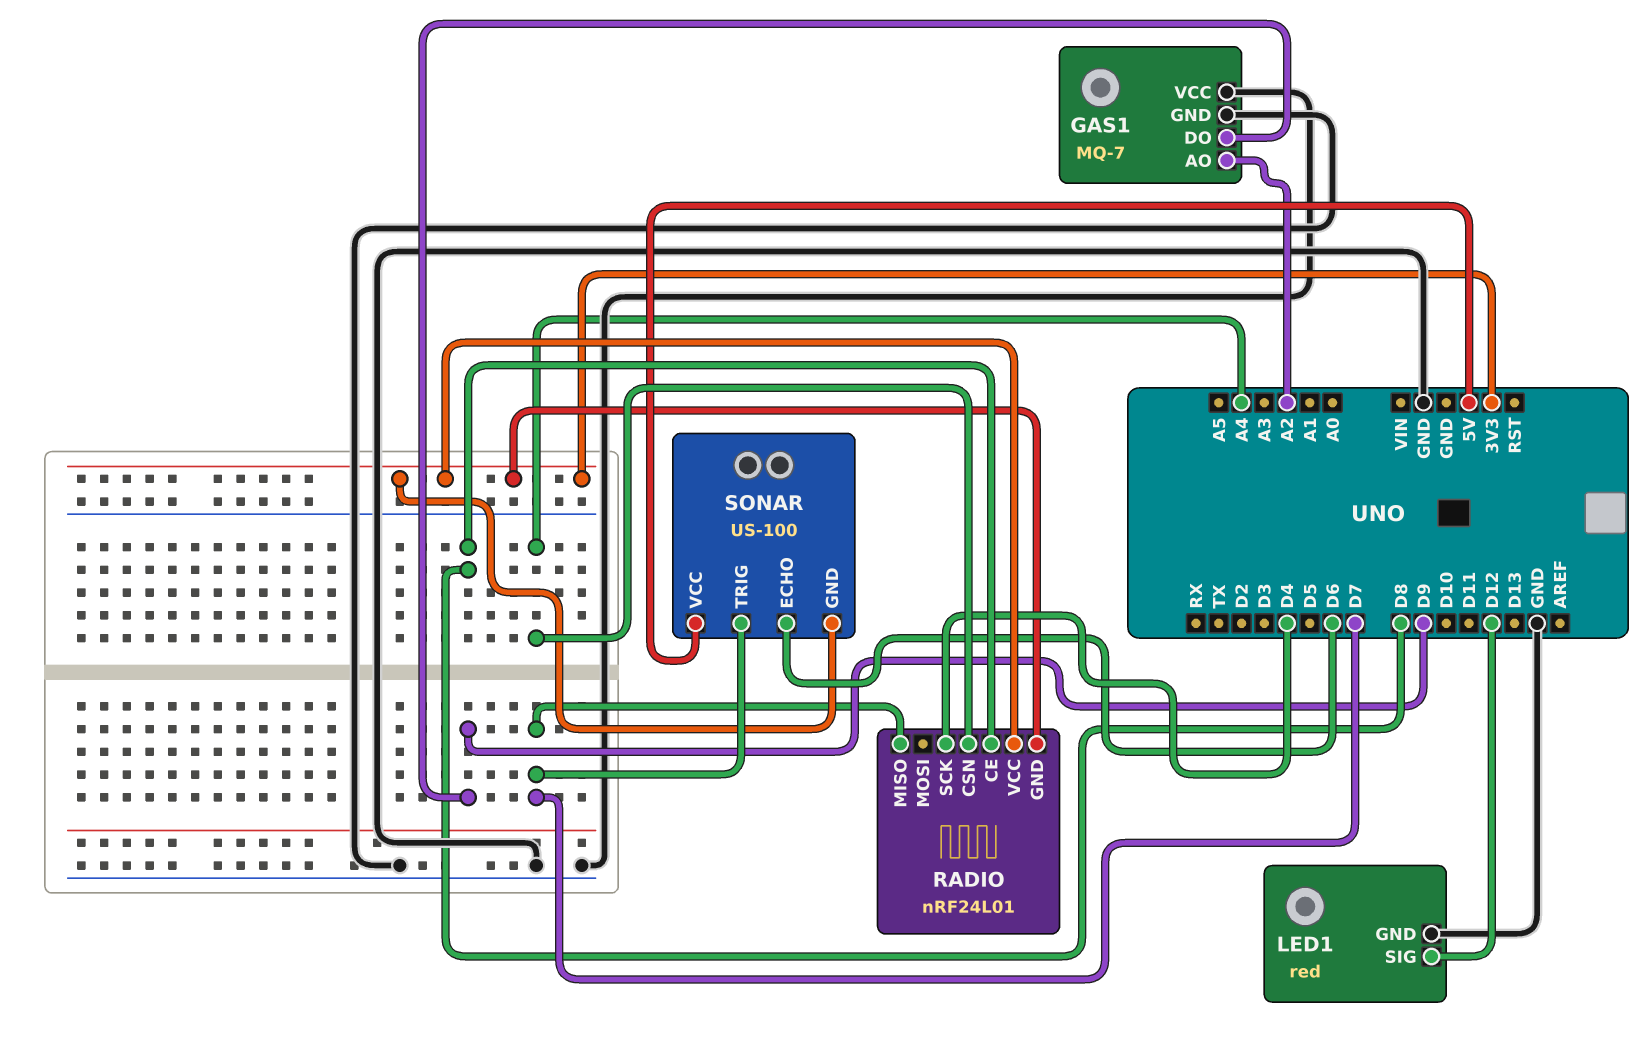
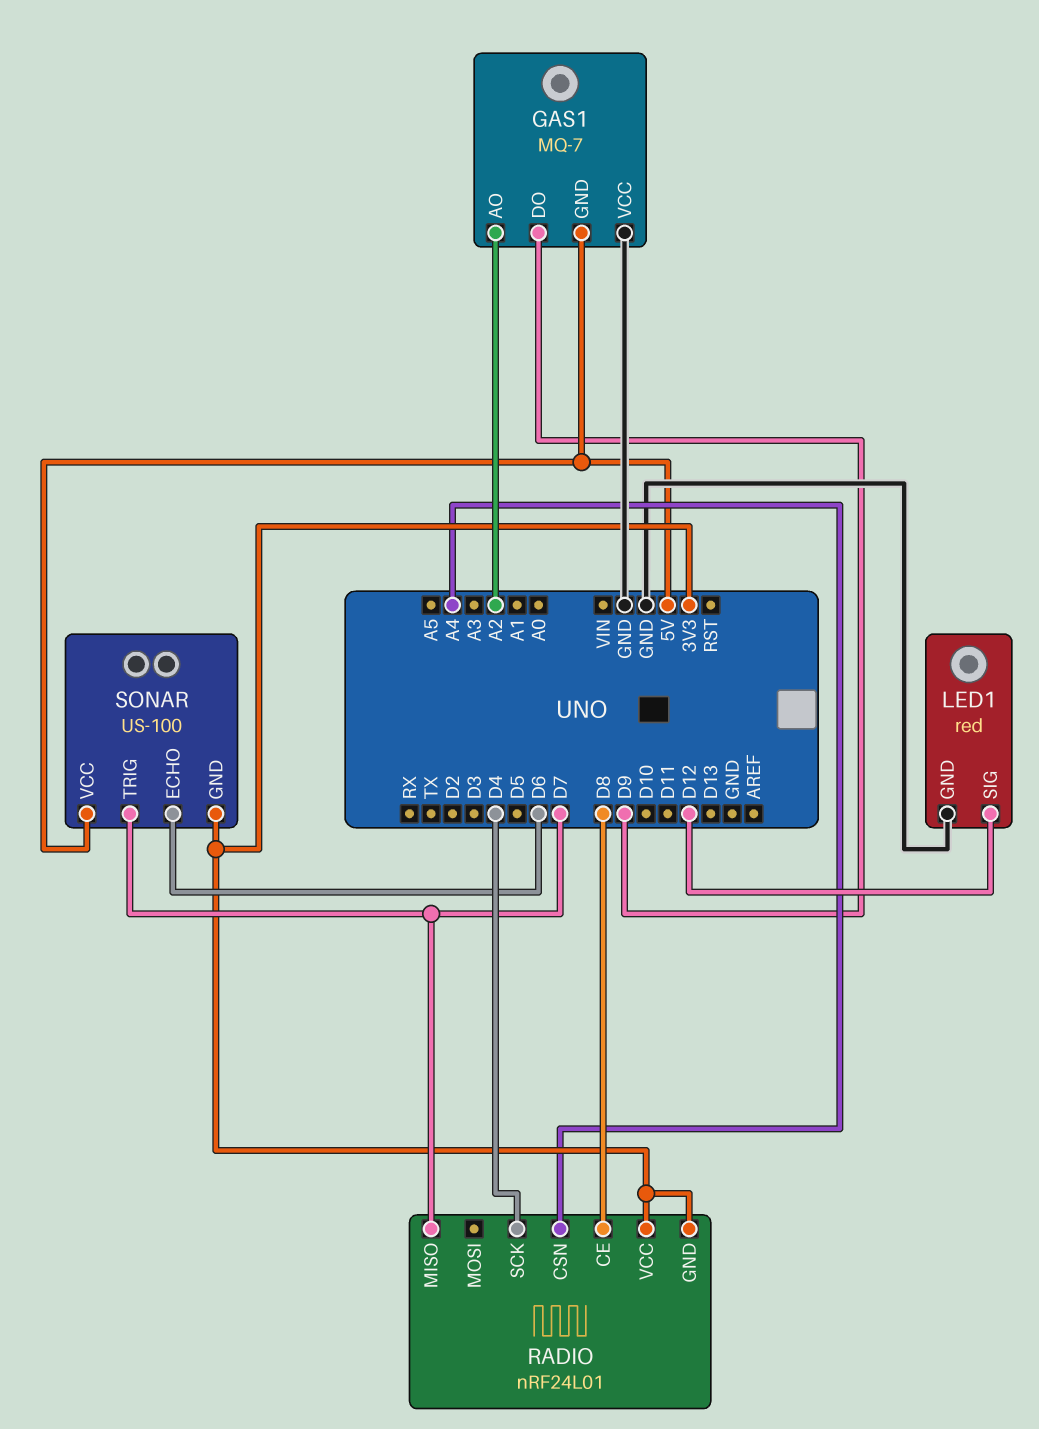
GAS1 pin GND: GND -> 5V

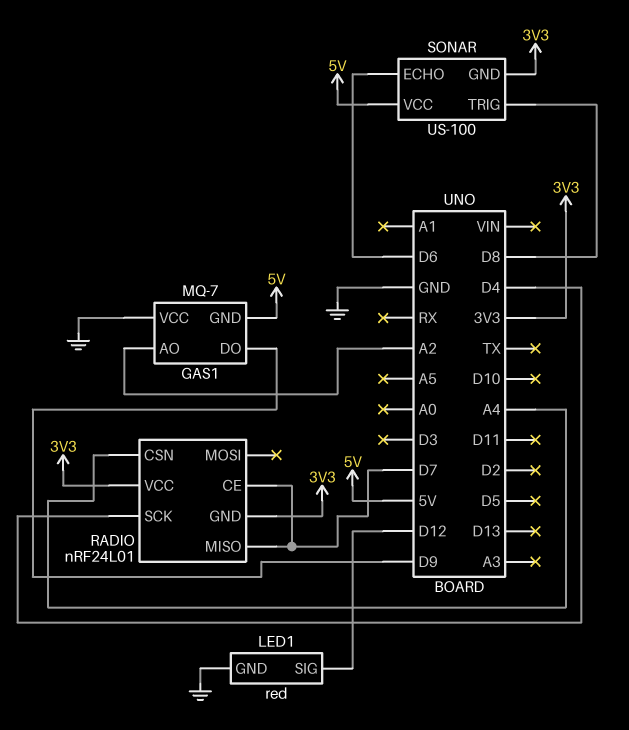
RADIO pin CE: D8 -> D7
SONAR pin TRIG: D7 -> D8

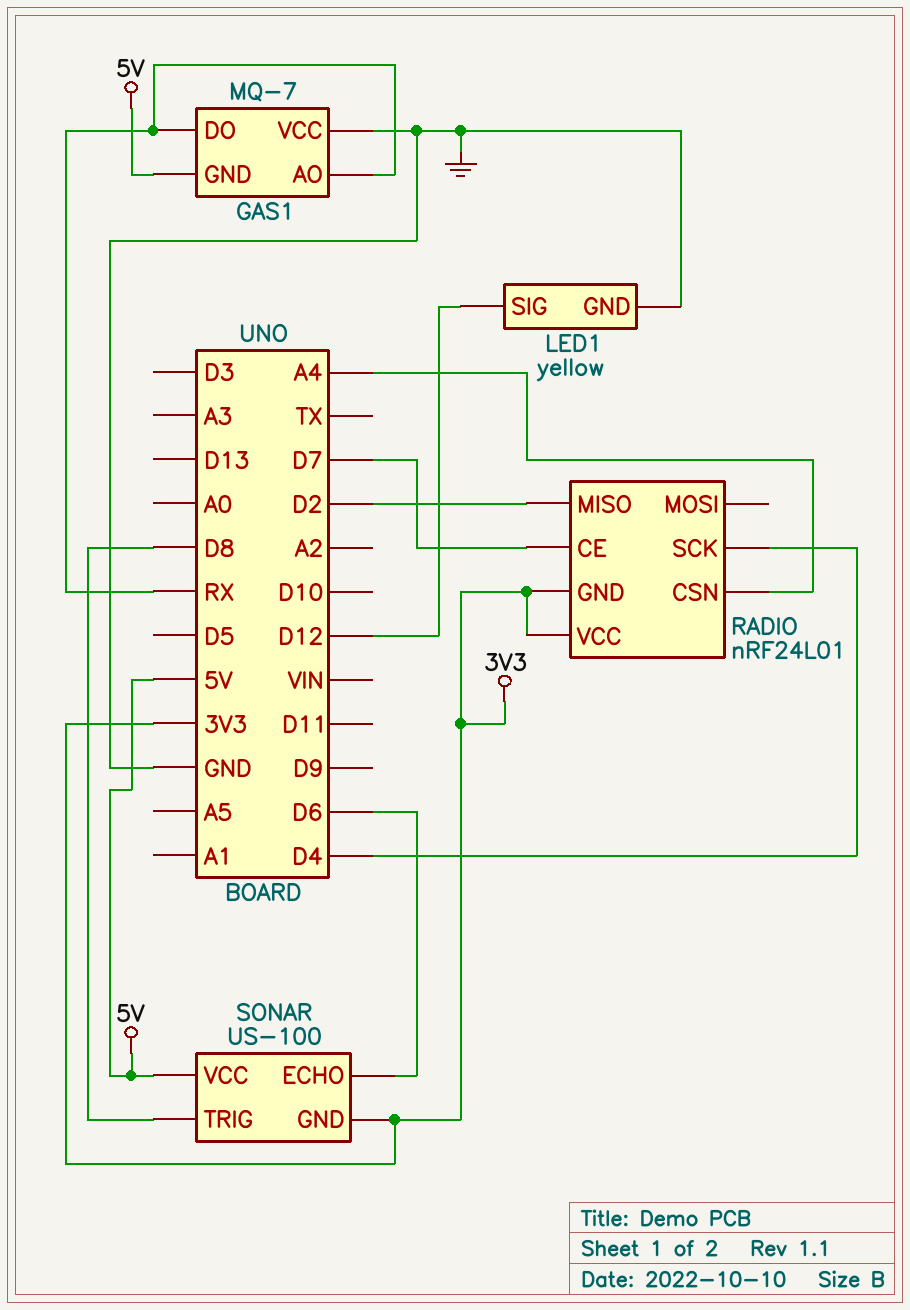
GAS1 pin AO: A2 -> RX
GAS1 pin DO: D9 -> RX
LED1: red -> yellow
RADIO pin MISO: D7 -> D2

